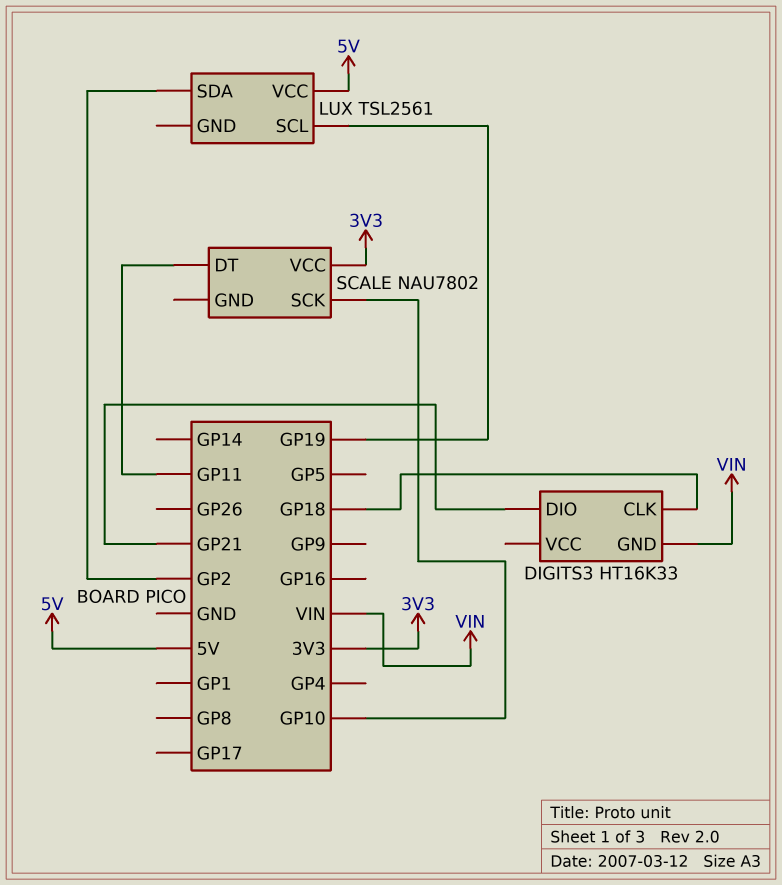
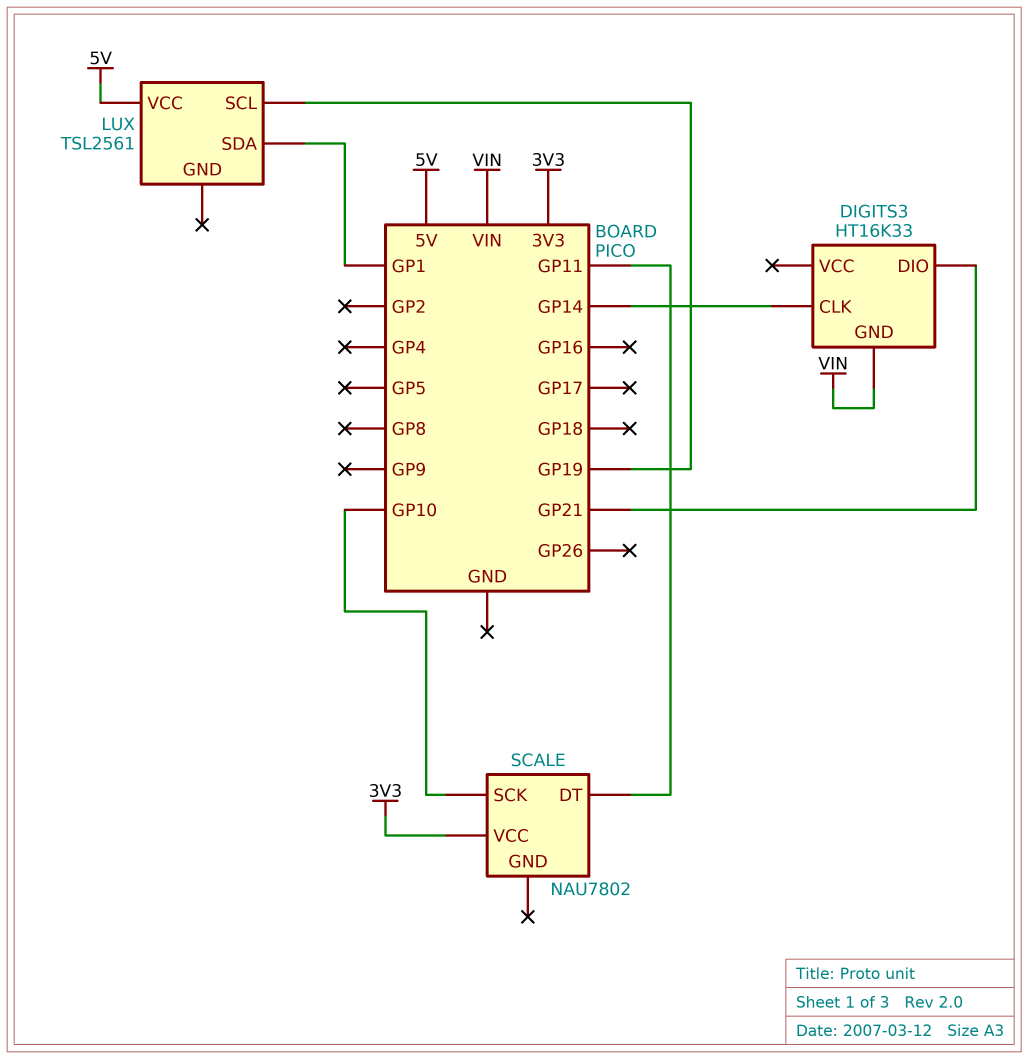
DIGITS3 pin CLK: GP18 -> GP14
LUX pin SDA: GP2 -> GP1

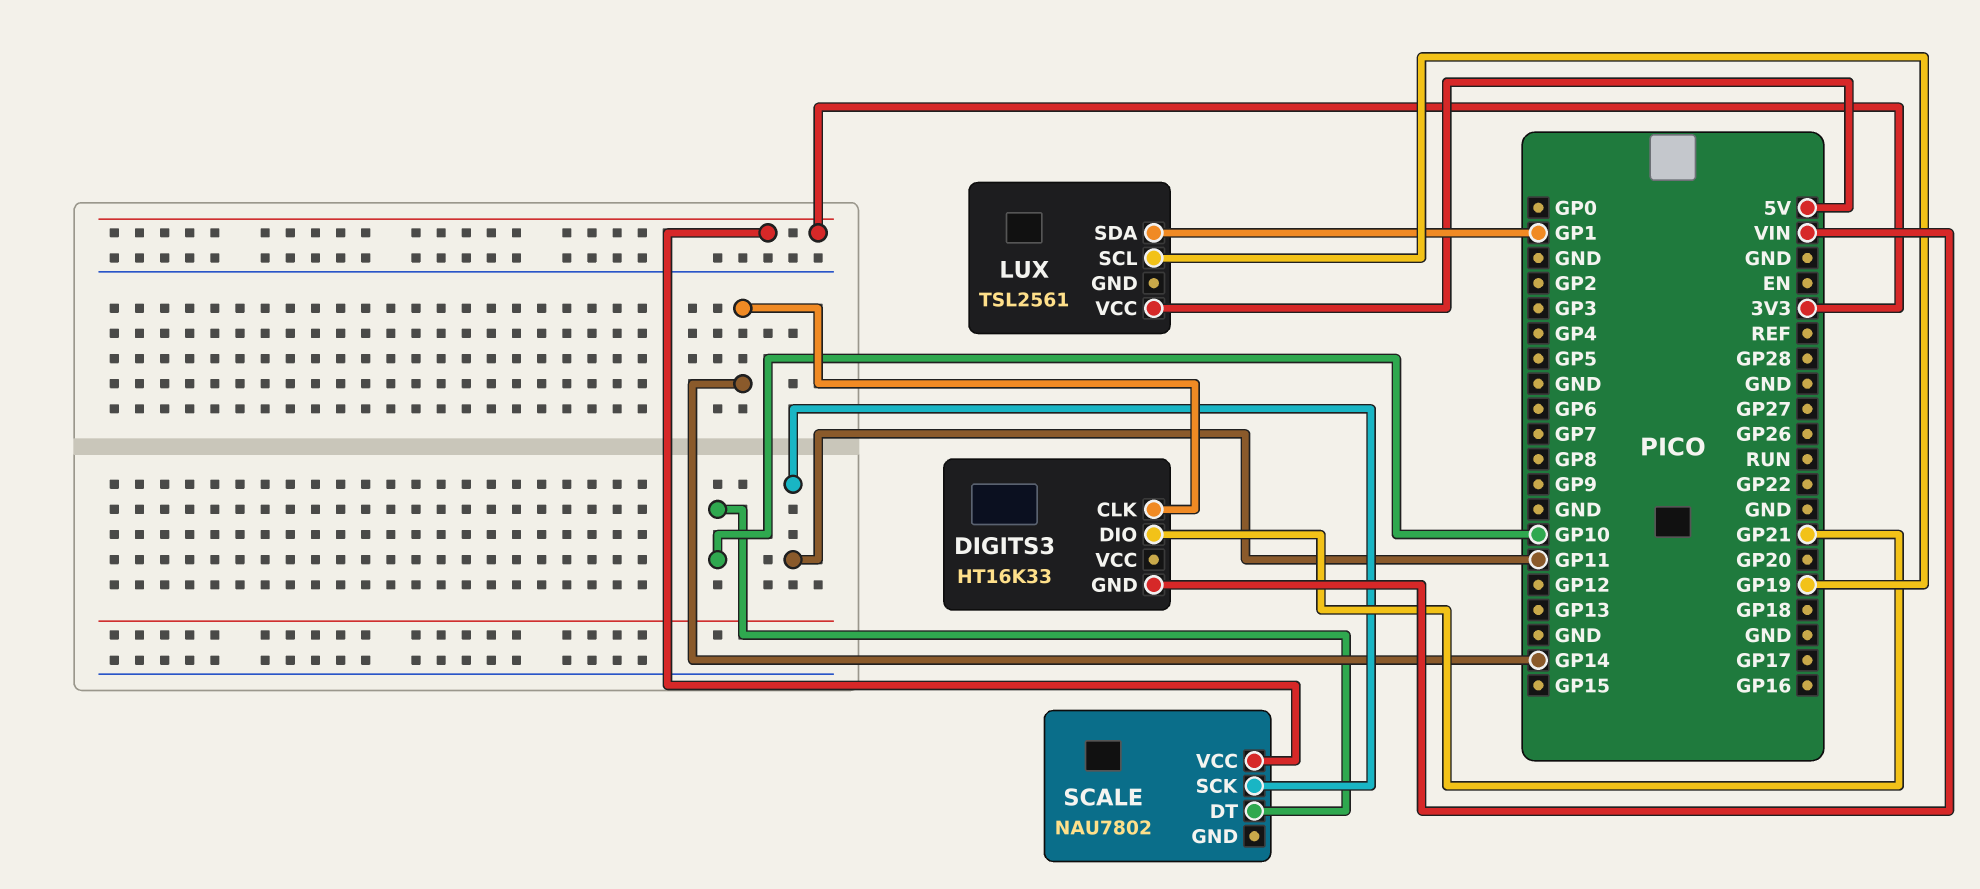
SCALE pin DT: GP11 -> GP10
SCALE pin SCK: GP10 -> GP11

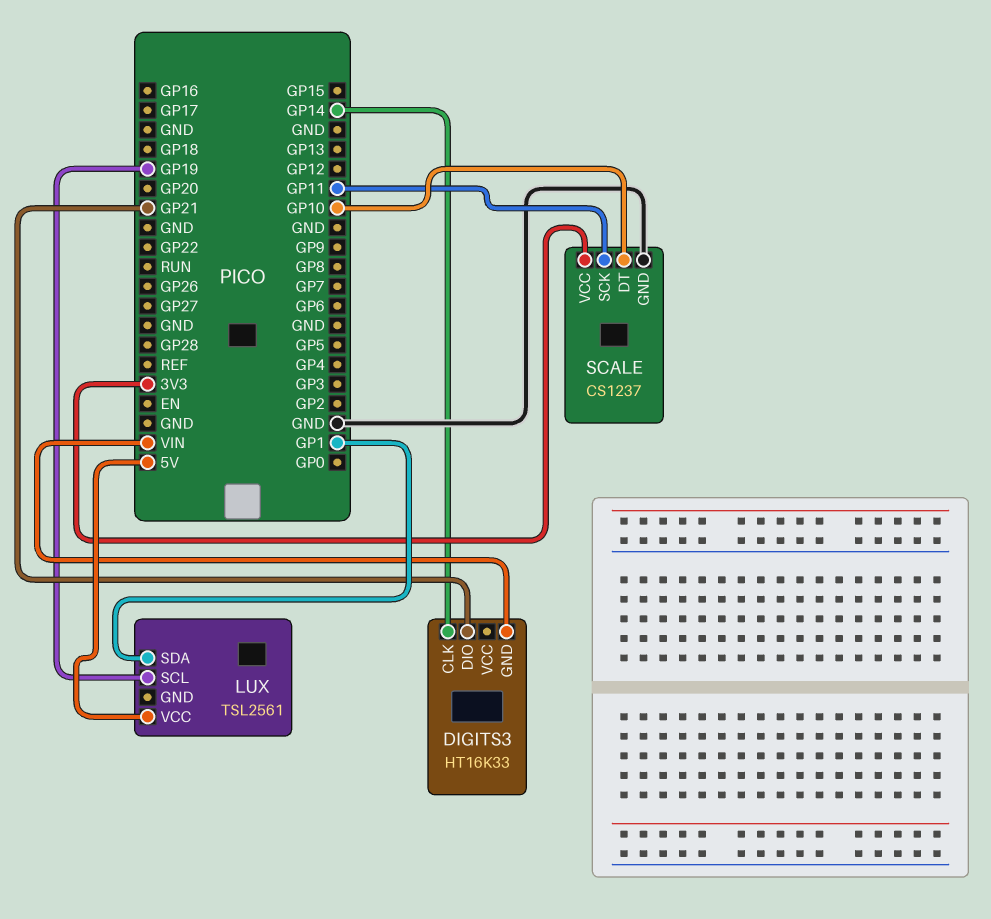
SCALE: NAU7802 -> CS1237
SCALE pin GND: none -> GND

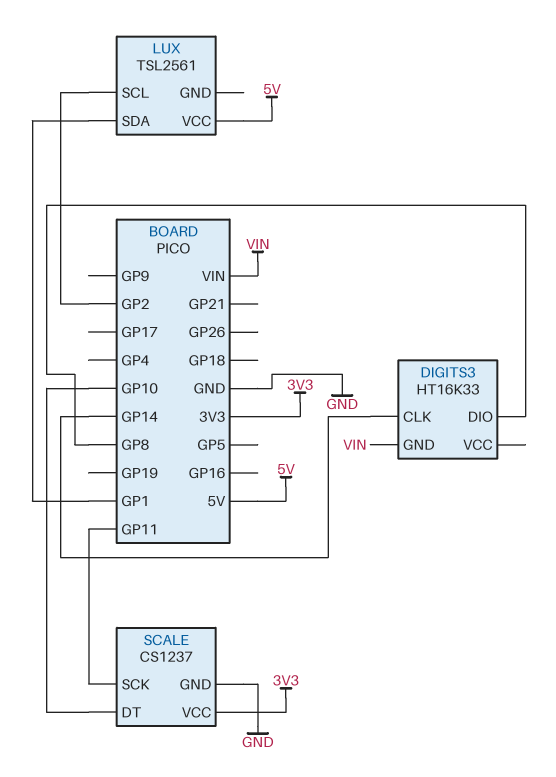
DIGITS3 pin DIO: GP21 -> GP8
LUX pin SCL: GP19 -> GP2

